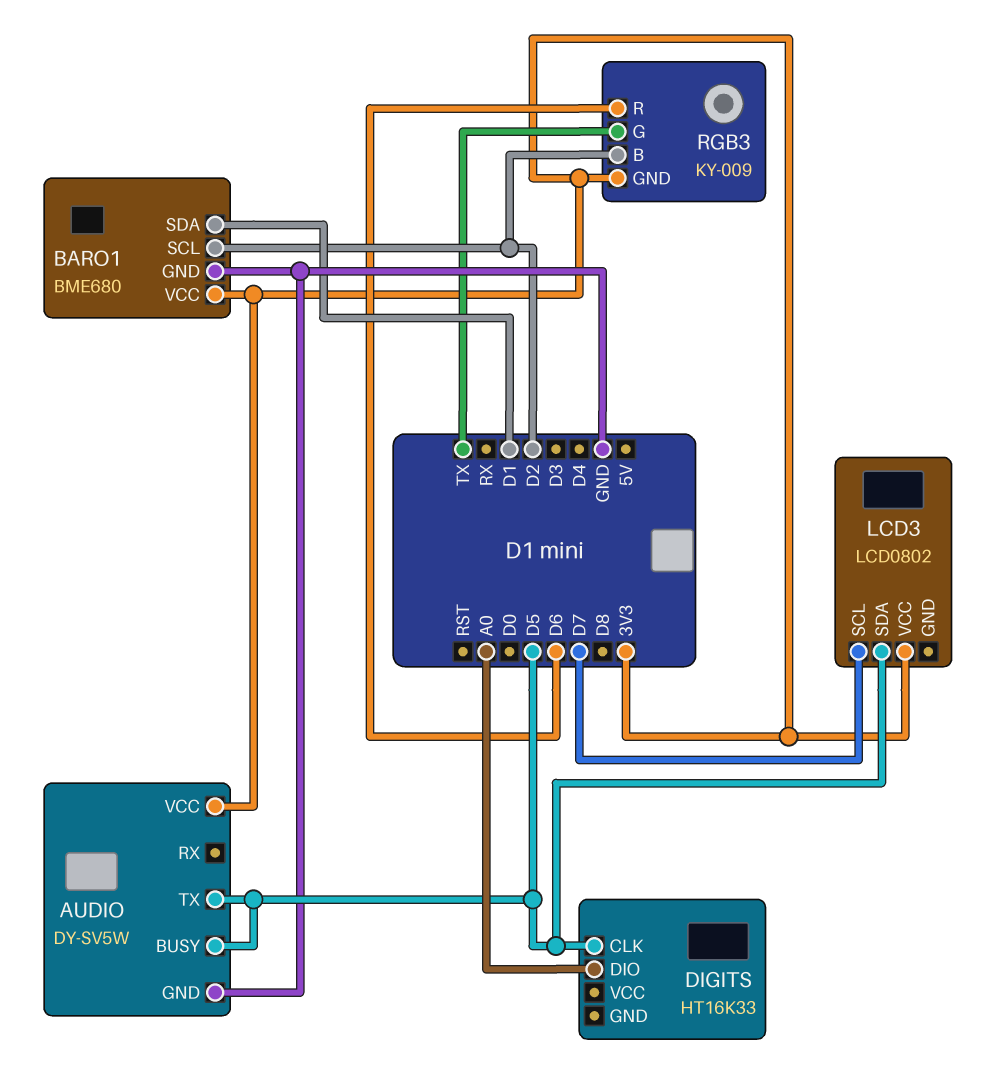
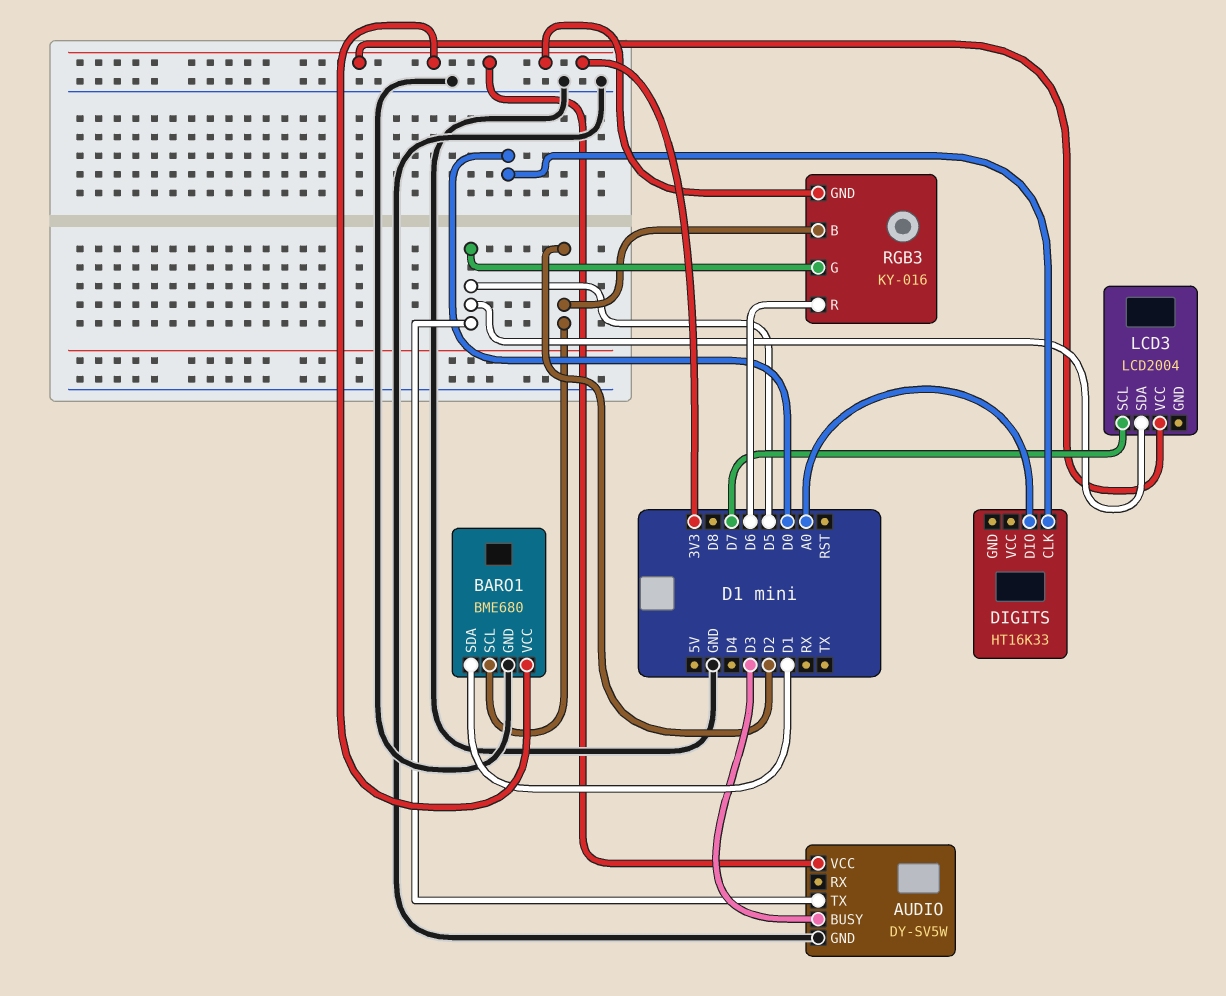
AUDIO pin BUSY: D5 -> D3
DIGITS pin CLK: D5 -> D0
LCD3: LCD0802 -> LCD2004
RGB3: KY-009 -> KY-016
RGB3 pin G: TX -> D5

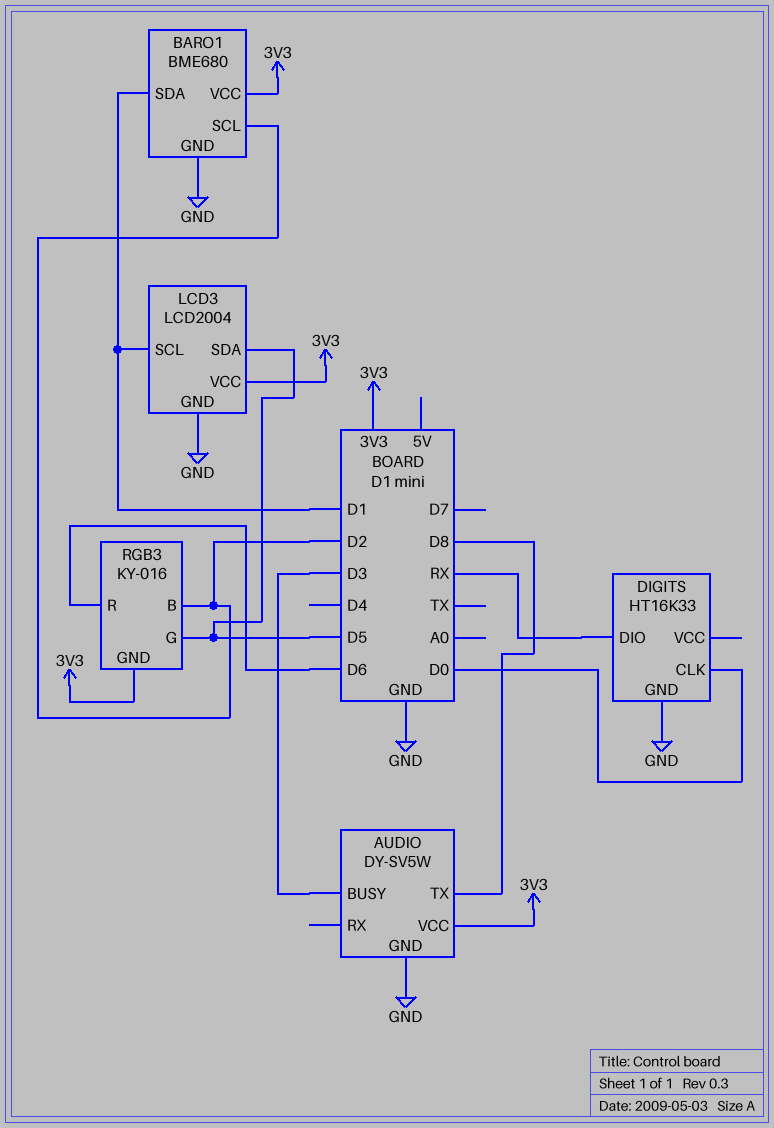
AUDIO pin TX: D5 -> D8
DIGITS pin DIO: A0 -> RX
DIGITS pin GND: none -> GND
LCD3 pin GND: none -> GND
LCD3 pin SCL: D7 -> D1

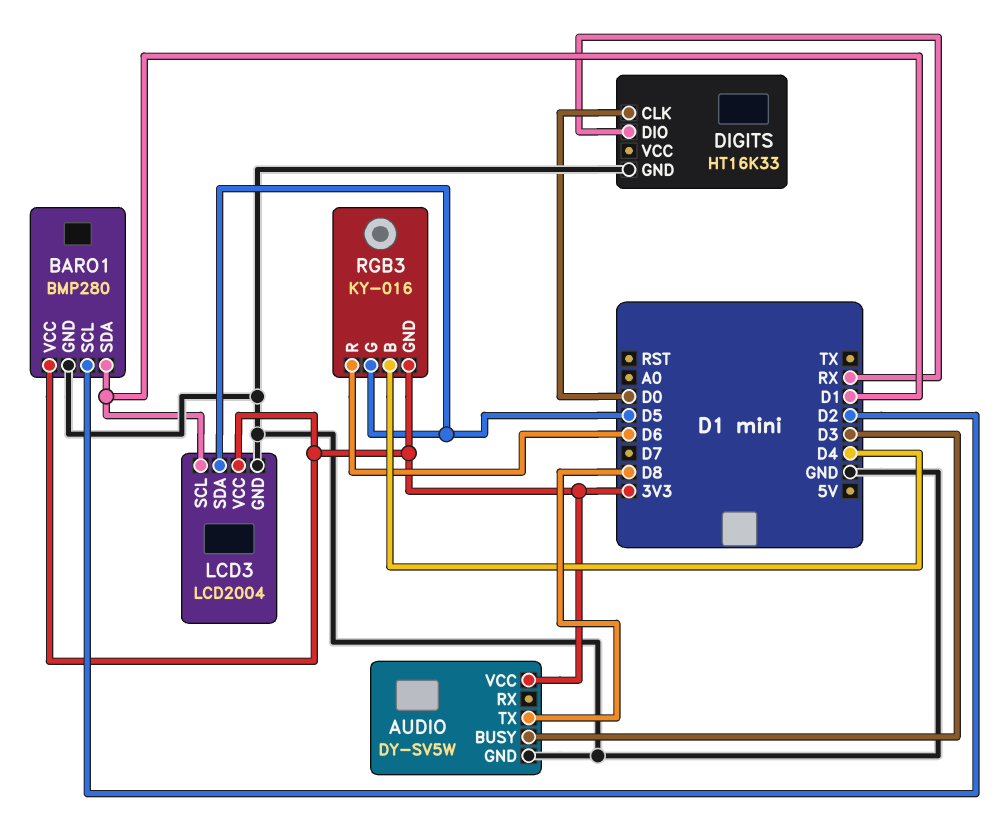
BARO1: BME680 -> BMP280
RGB3 pin B: D2 -> D4

